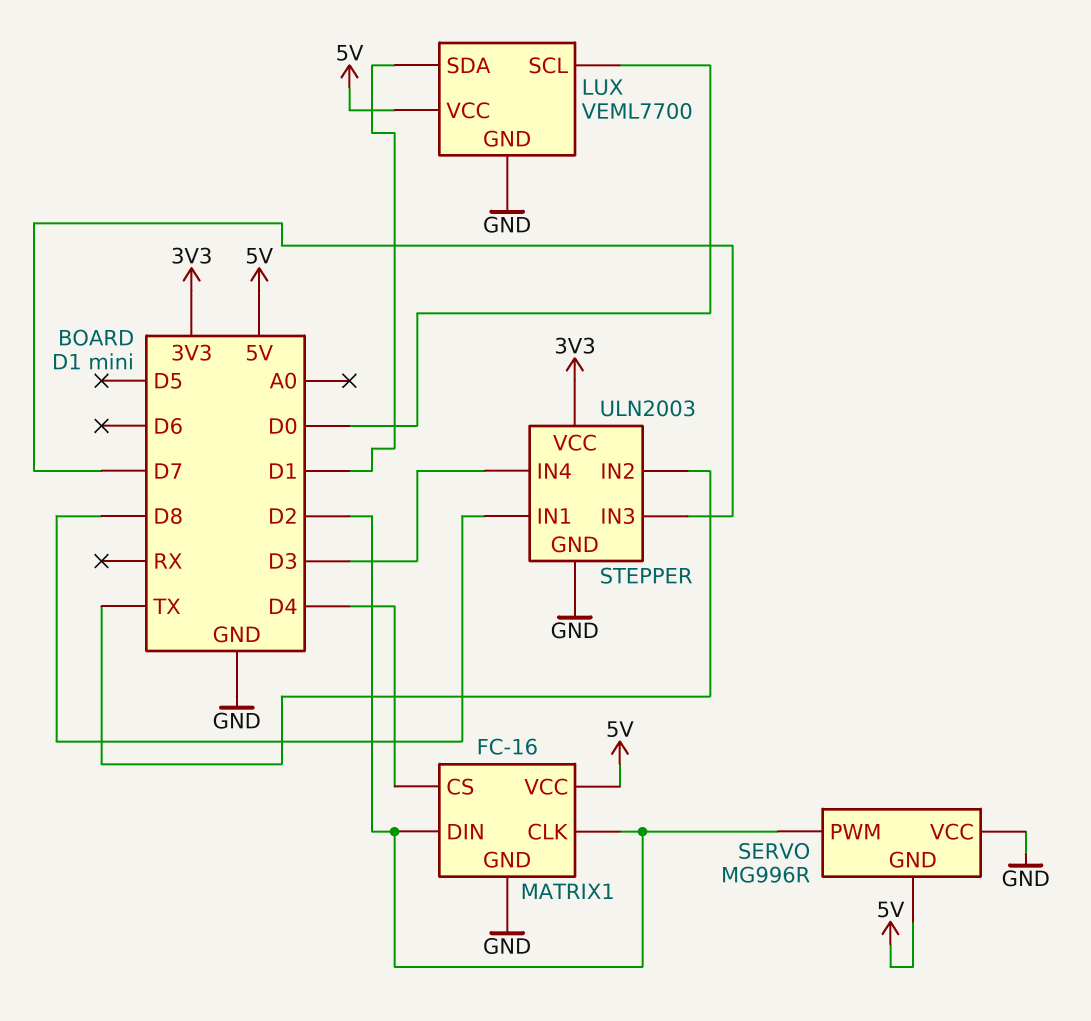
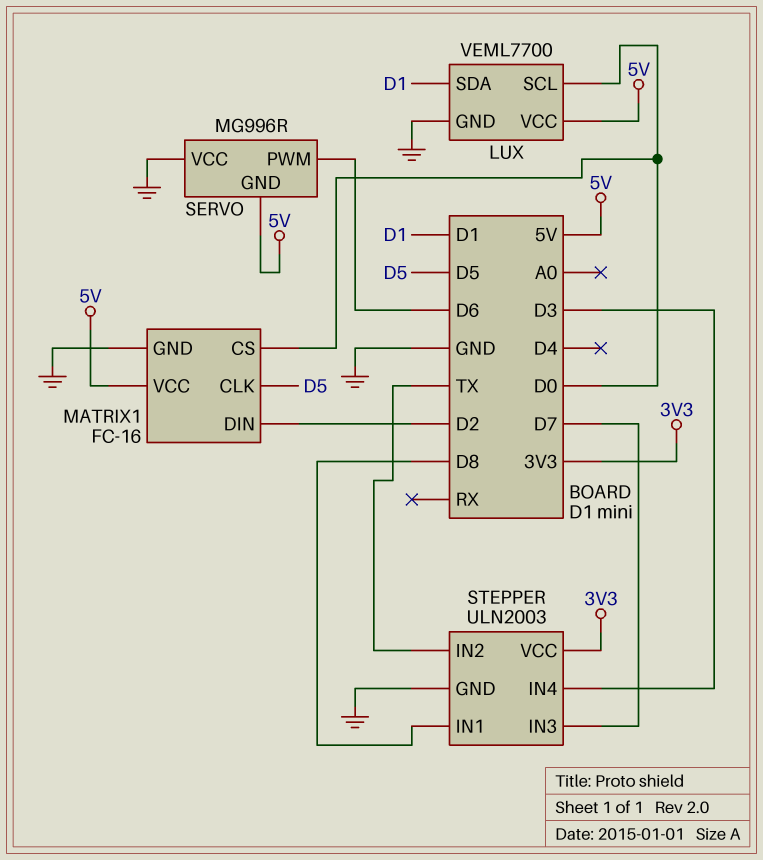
MATRIX1 pin CLK: D2 -> D5
MATRIX1 pin CS: D4 -> D0
SERVO pin PWM: D2 -> D6

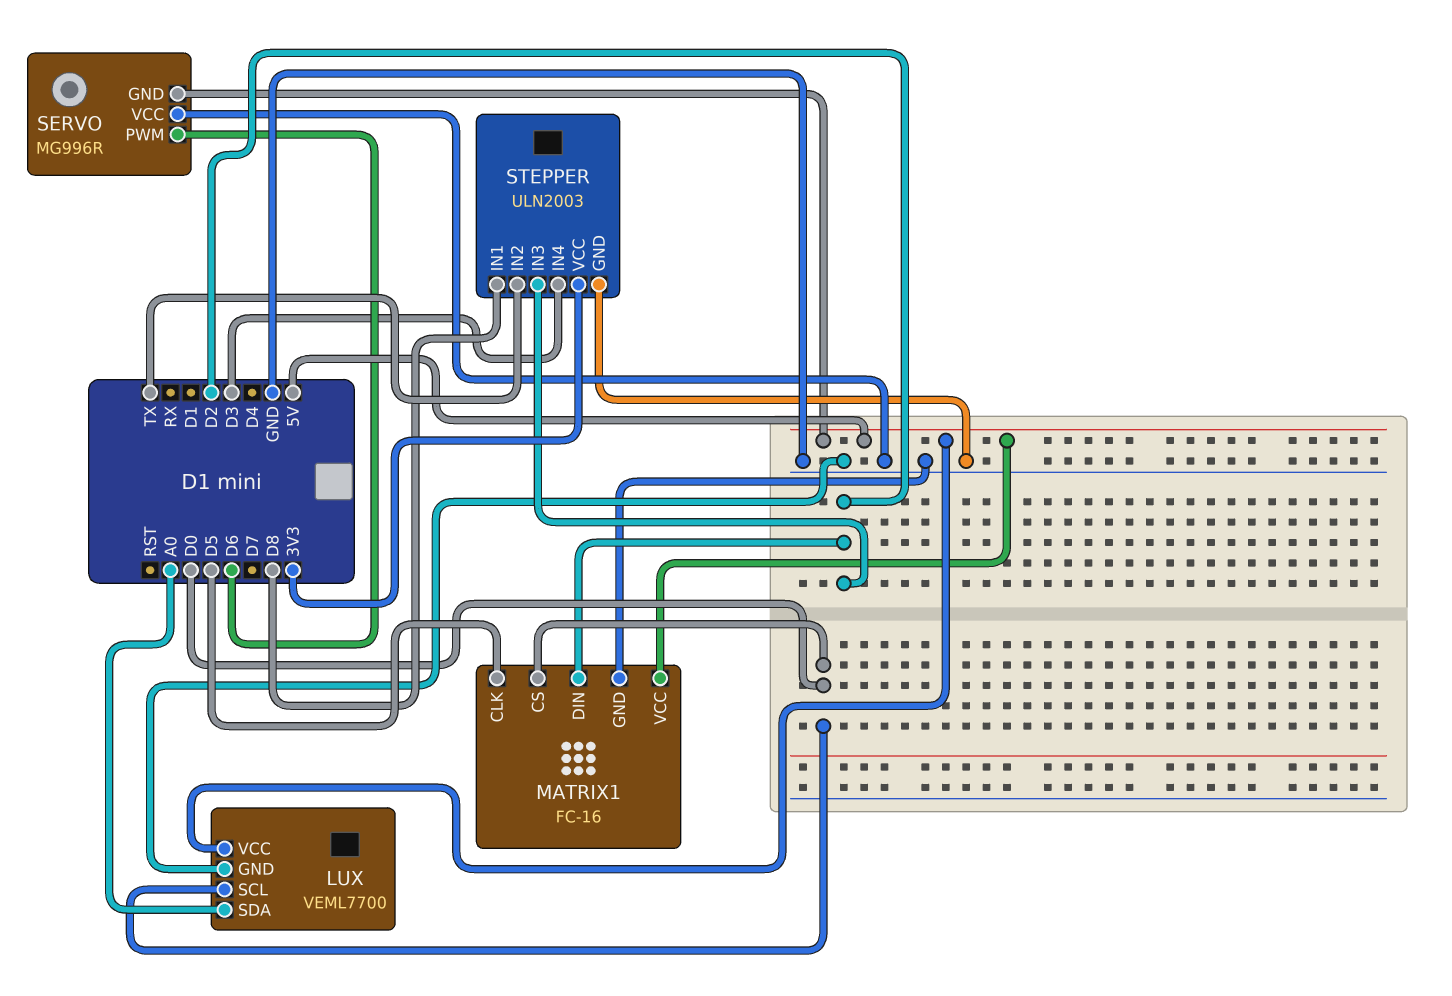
LUX pin SDA: D1 -> A0
STEPPER pin IN3: D7 -> D2

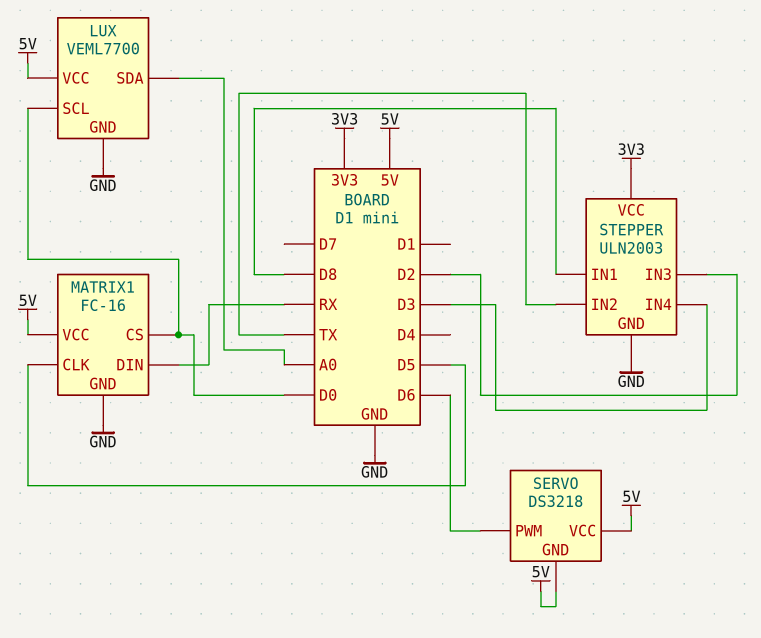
MATRIX1 pin DIN: D2 -> RX
SERVO: MG996R -> DS3218
SERVO pin VCC: GND -> 5V

